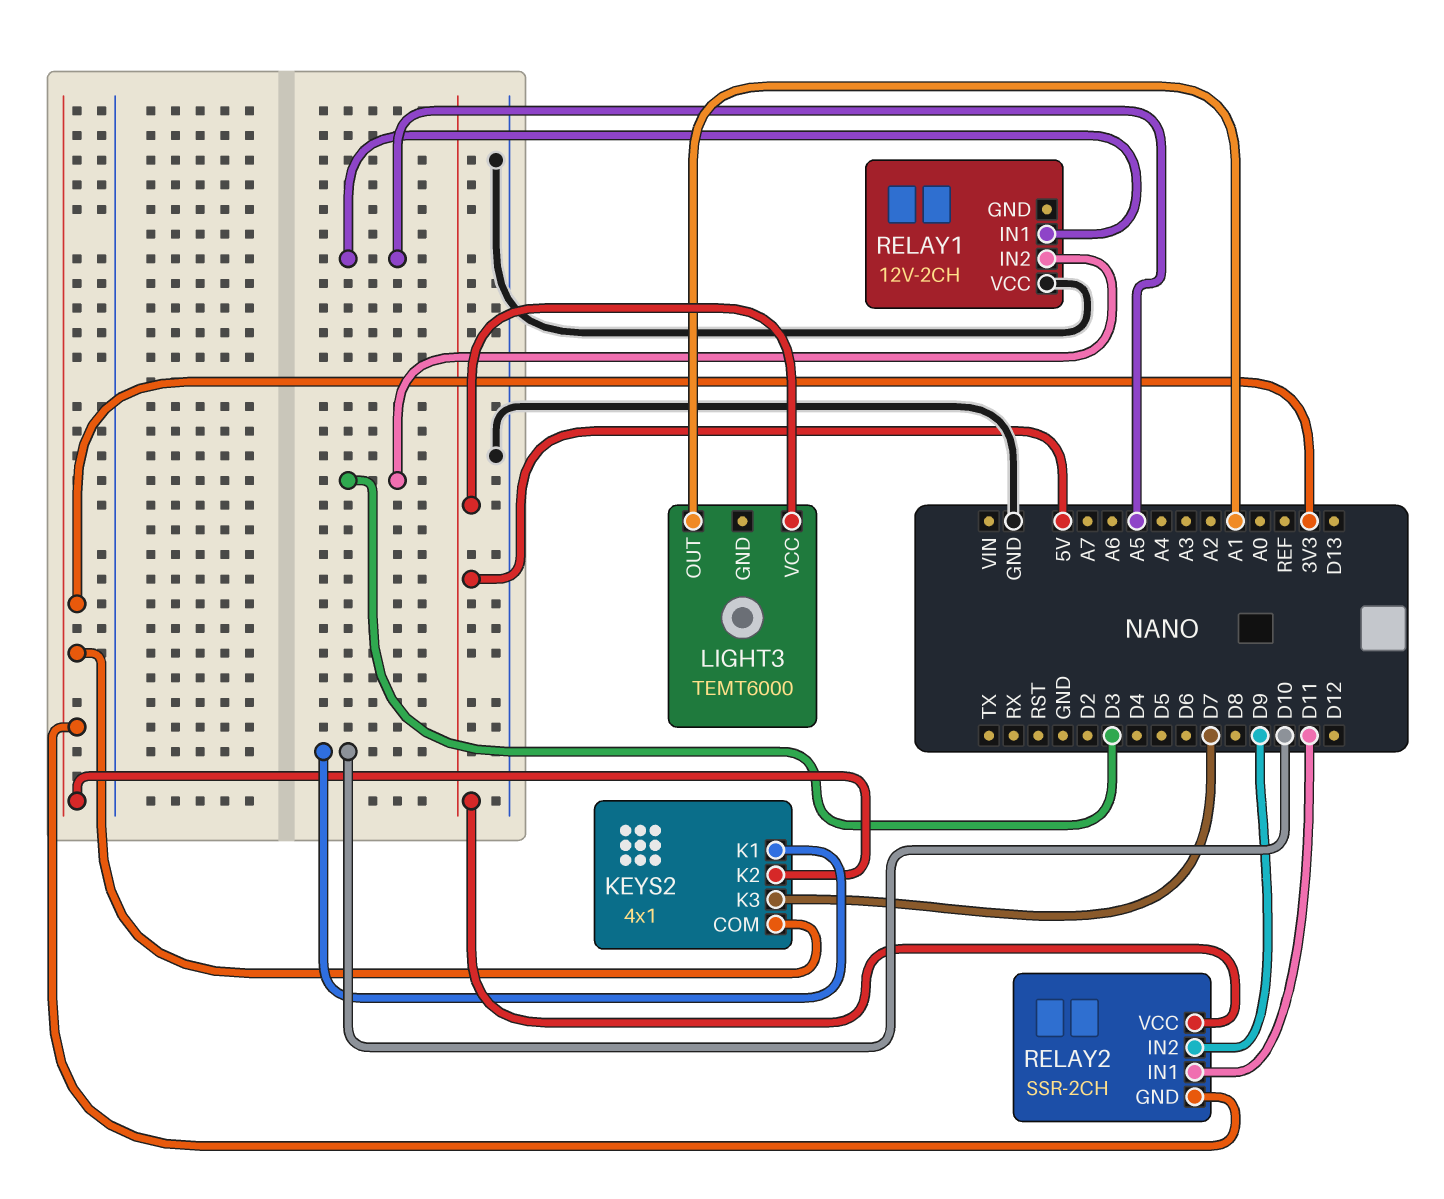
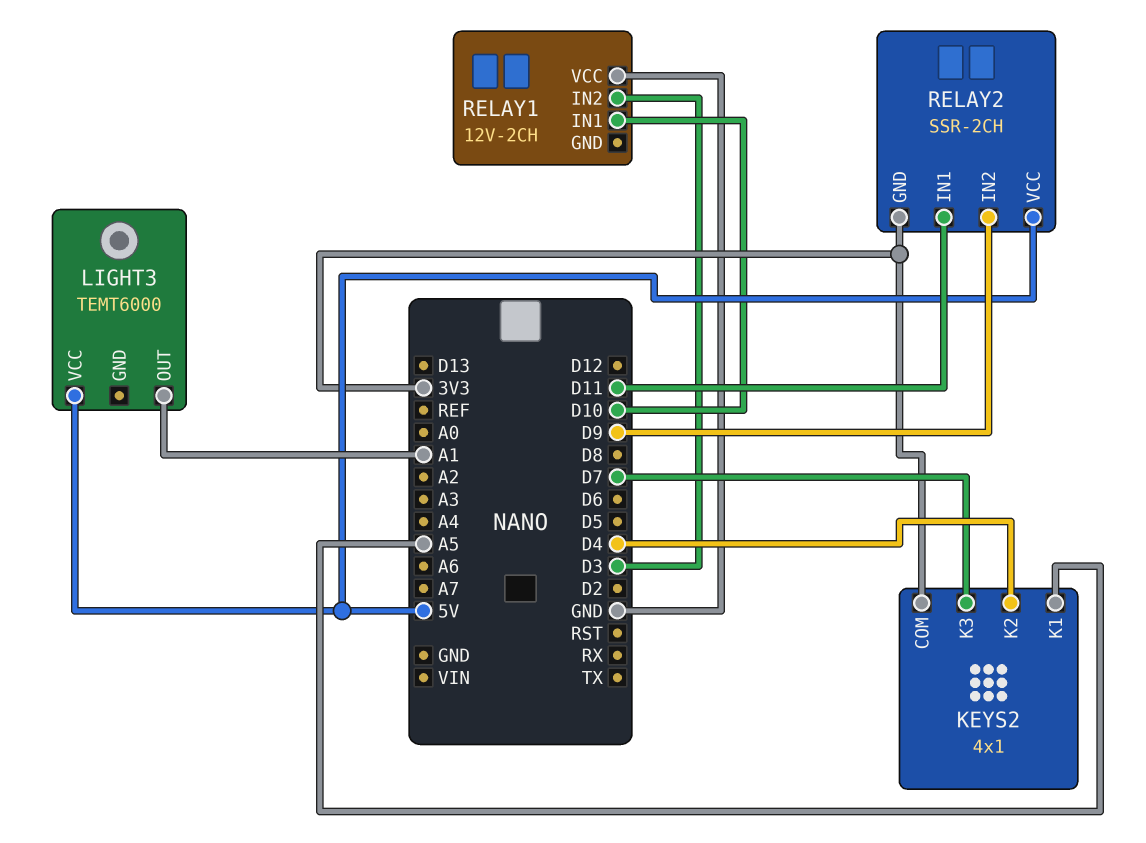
KEYS2 pin K1: D10 -> A5
KEYS2 pin K2: 3V3 -> D4
RELAY1 pin IN1: A5 -> D10

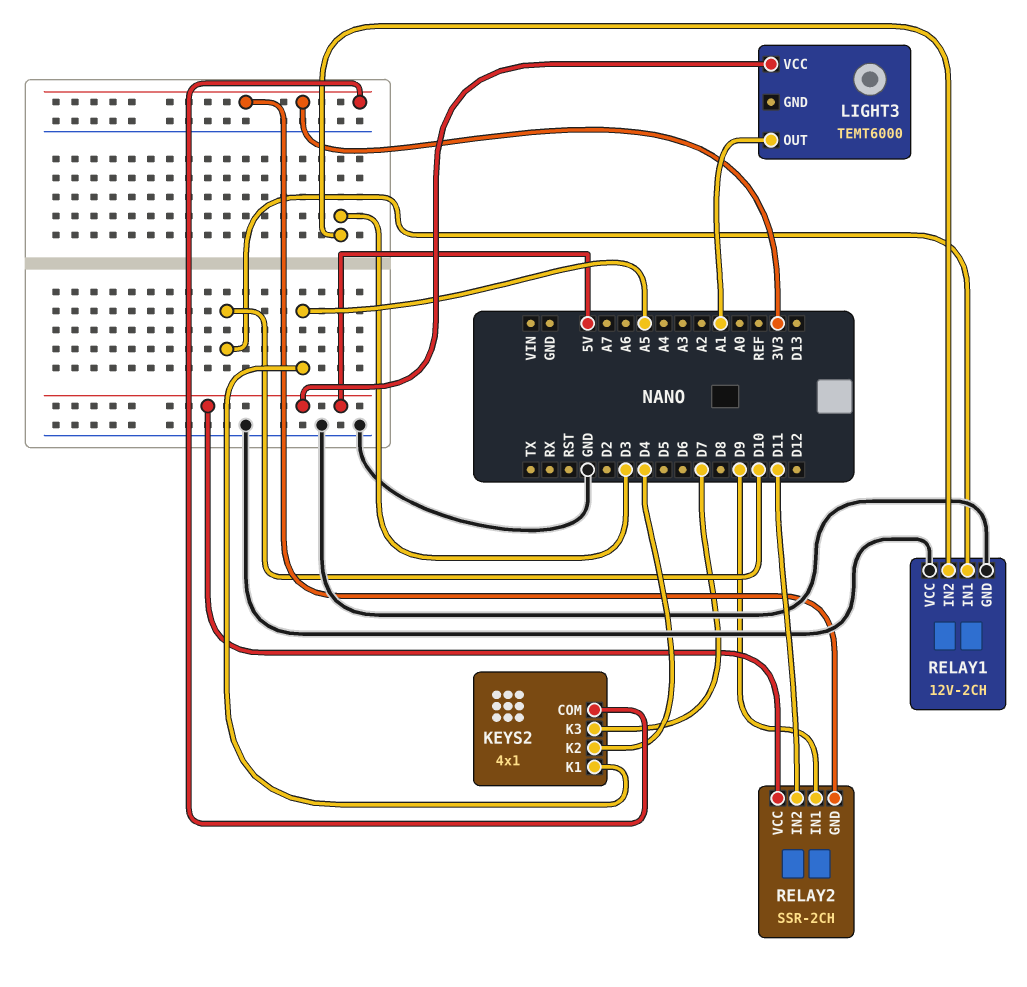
RELAY1 pin GND: none -> GND
RELAY2 pin IN1: D11 -> D9
RELAY2 pin IN2: D9 -> D11

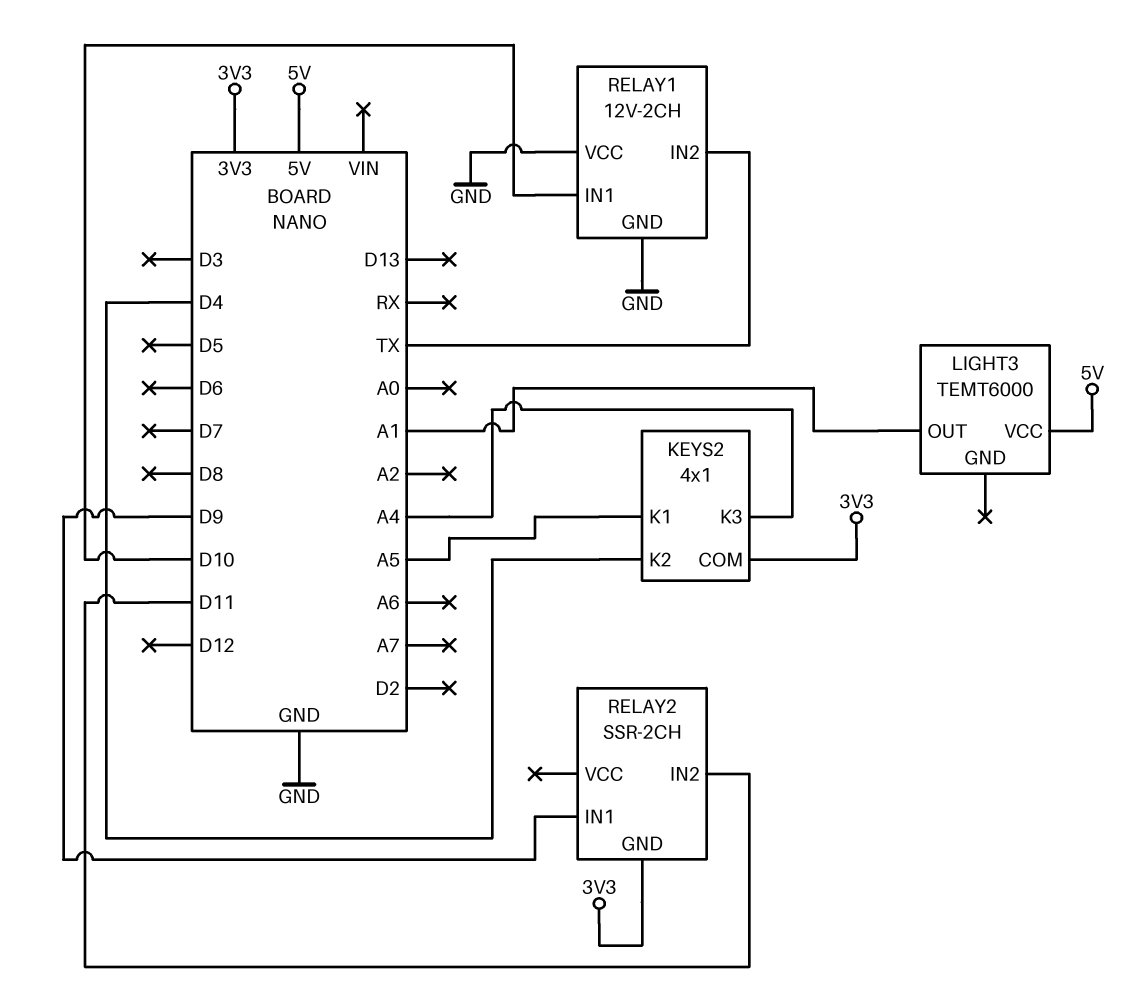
KEYS2 pin K3: D7 -> A4
RELAY1 pin IN2: D3 -> TX
RELAY2 pin VCC: 5V -> none

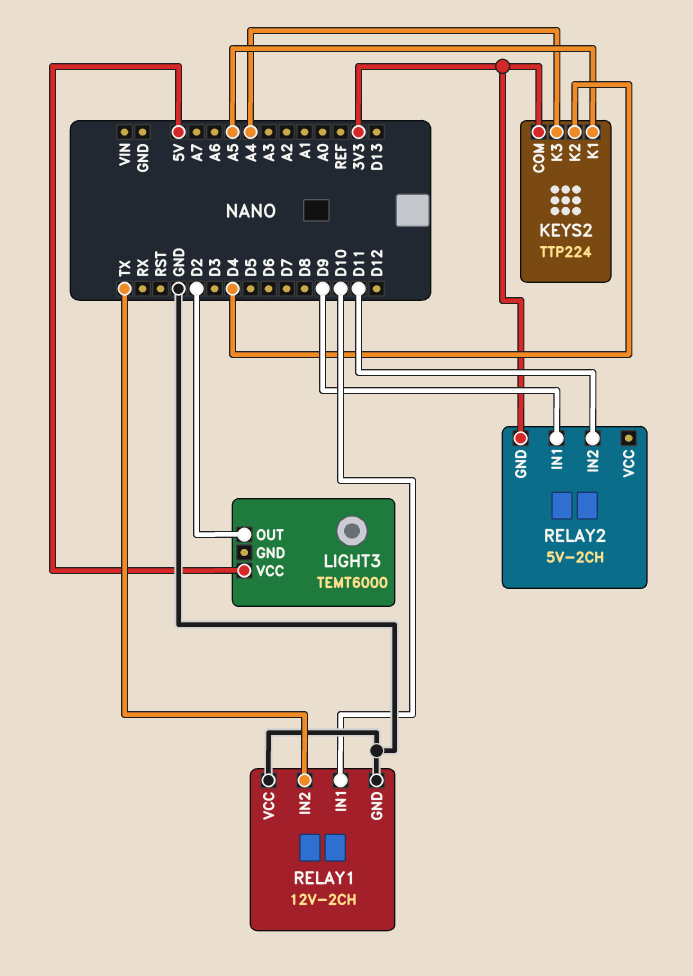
KEYS2: 4x1 -> TTP224
LIGHT3 pin OUT: A1 -> D2
RELAY2: SSR-2CH -> 5V-2CH

